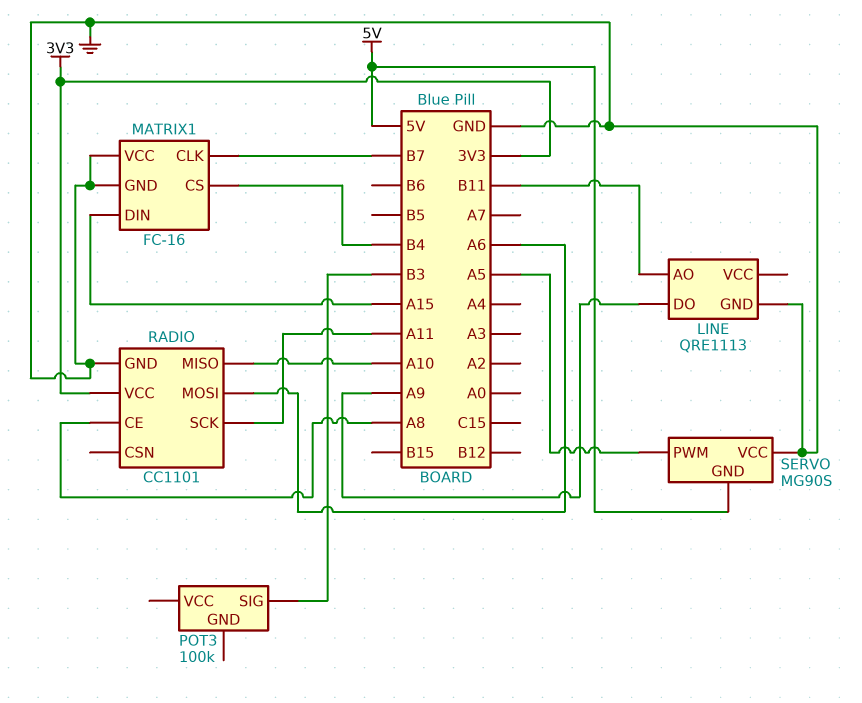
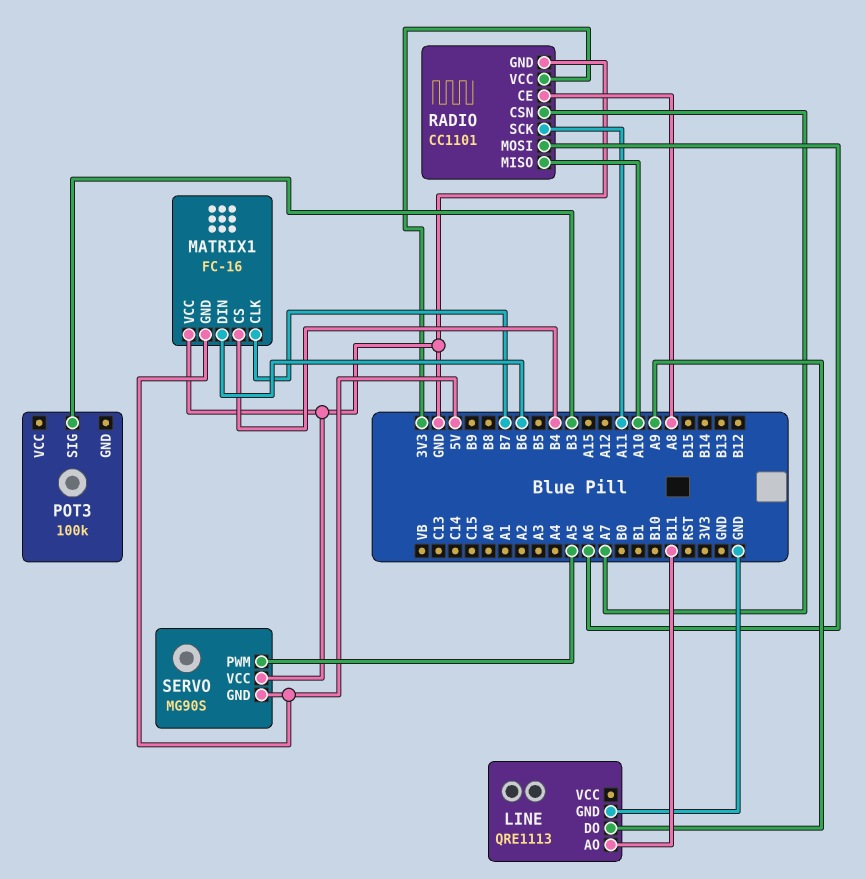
MATRIX1 pin DIN: A15 -> B6
MATRIX1 pin GND: GND -> 5V
RADIO pin CSN: none -> A7

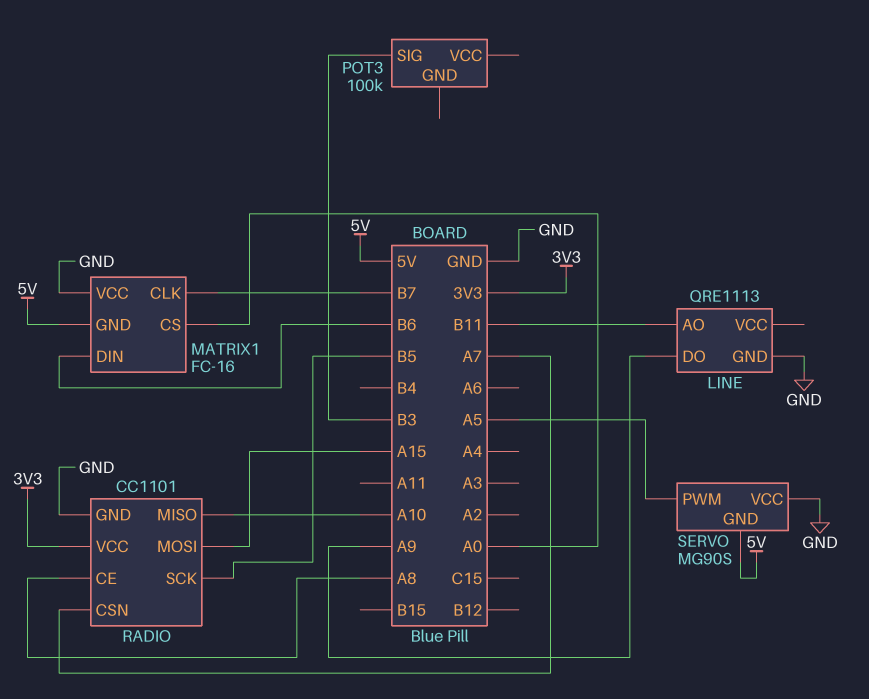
MATRIX1 pin CS: B4 -> A0
RADIO pin MOSI: A6 -> A15
RADIO pin SCK: A11 -> B5

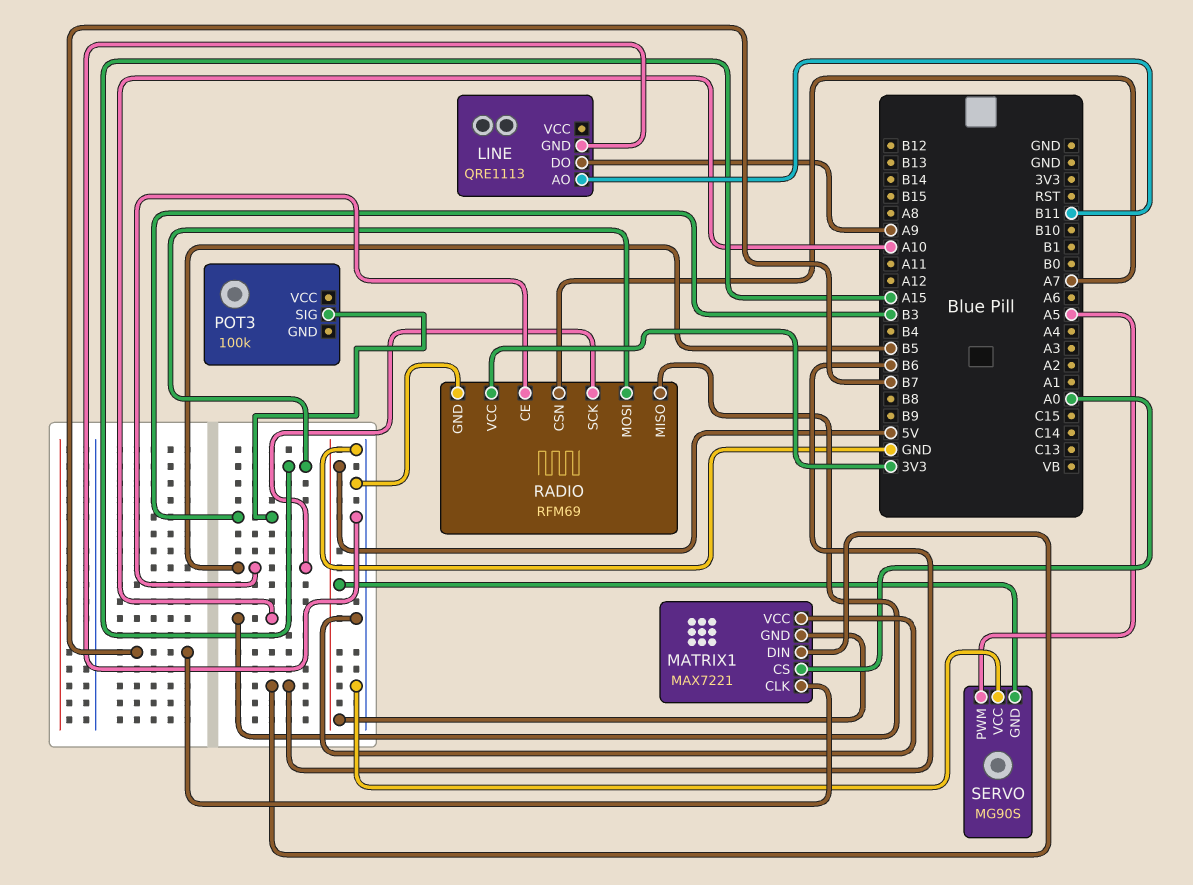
MATRIX1: FC-16 -> MAX7221
RADIO: CC1101 -> RFM69
RADIO pin CE: A8 -> B5

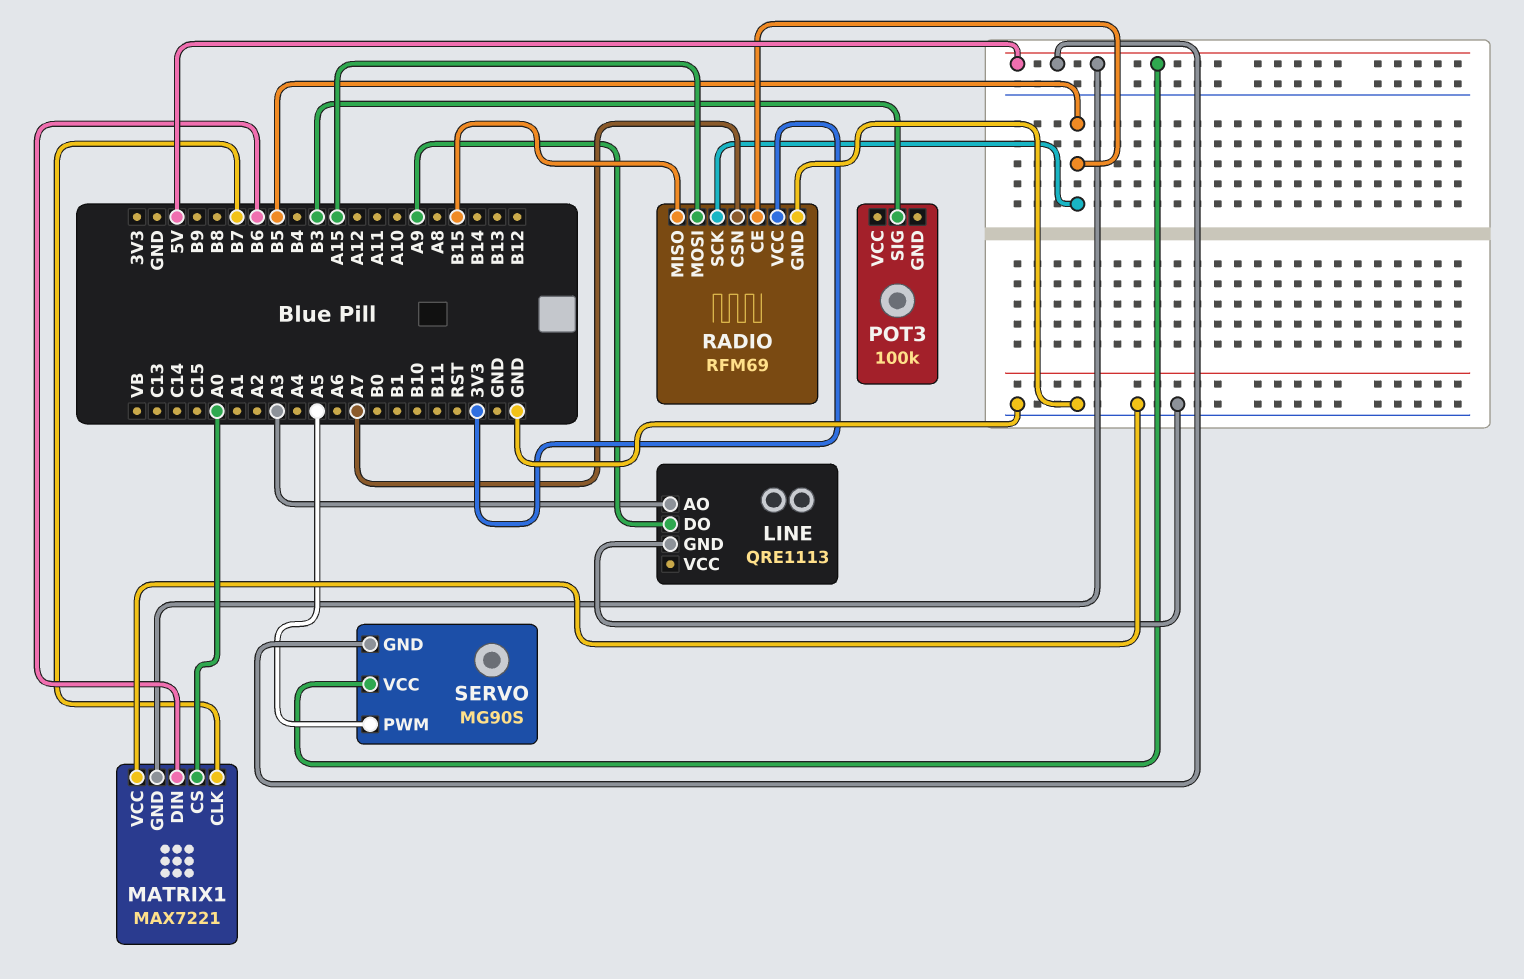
LINE pin AO: B11 -> A3
RADIO pin MISO: A10 -> B15
SERVO pin VCC: GND -> 5V

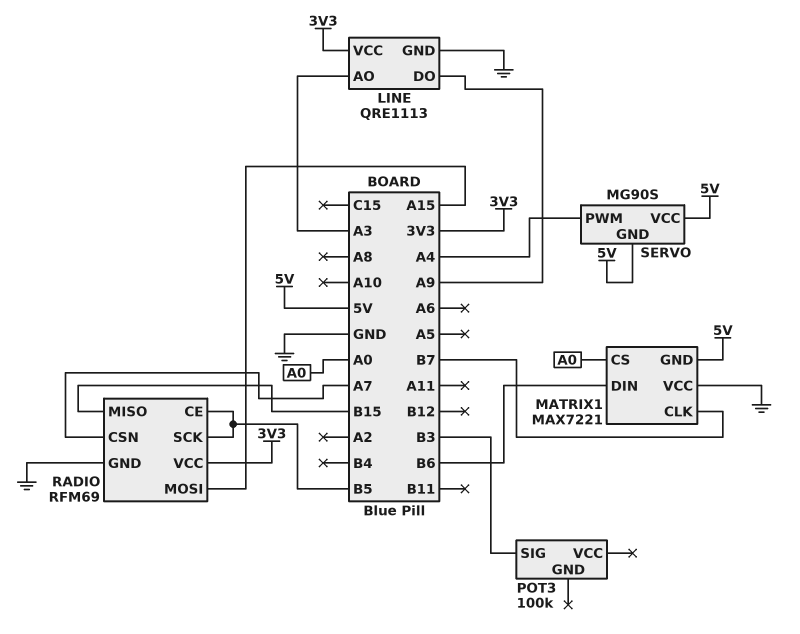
LINE pin VCC: none -> 3V3
SERVO pin PWM: A5 -> A4

